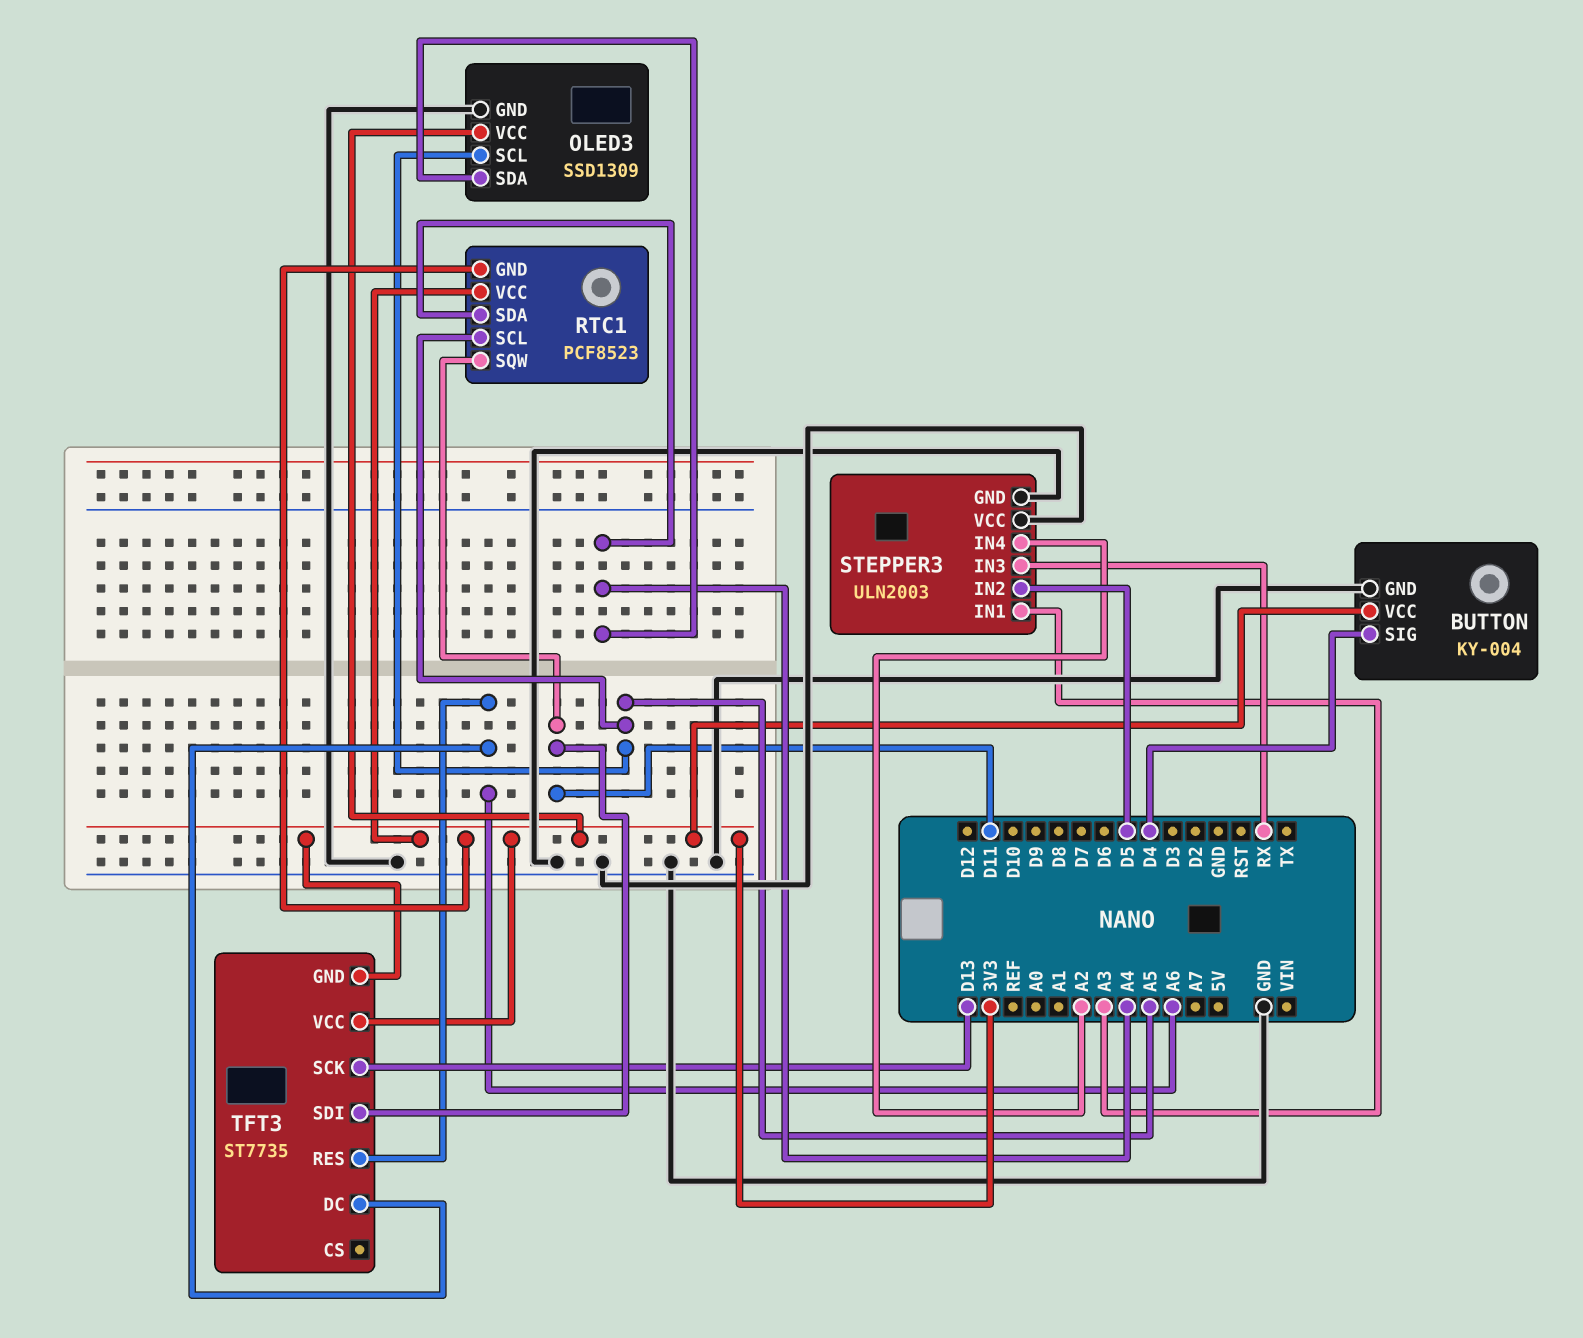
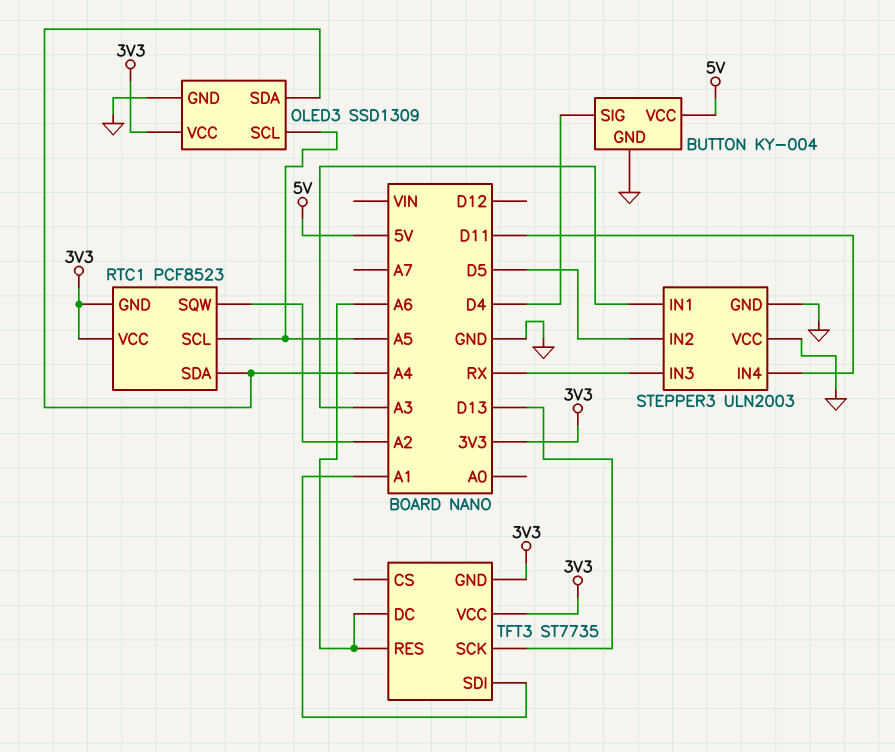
BUTTON pin VCC: 3V3 -> 5V
RTC1 pin SQW: D11 -> A2
STEPPER3 pin IN4: A2 -> D11
TFT3 pin SDI: D11 -> A1

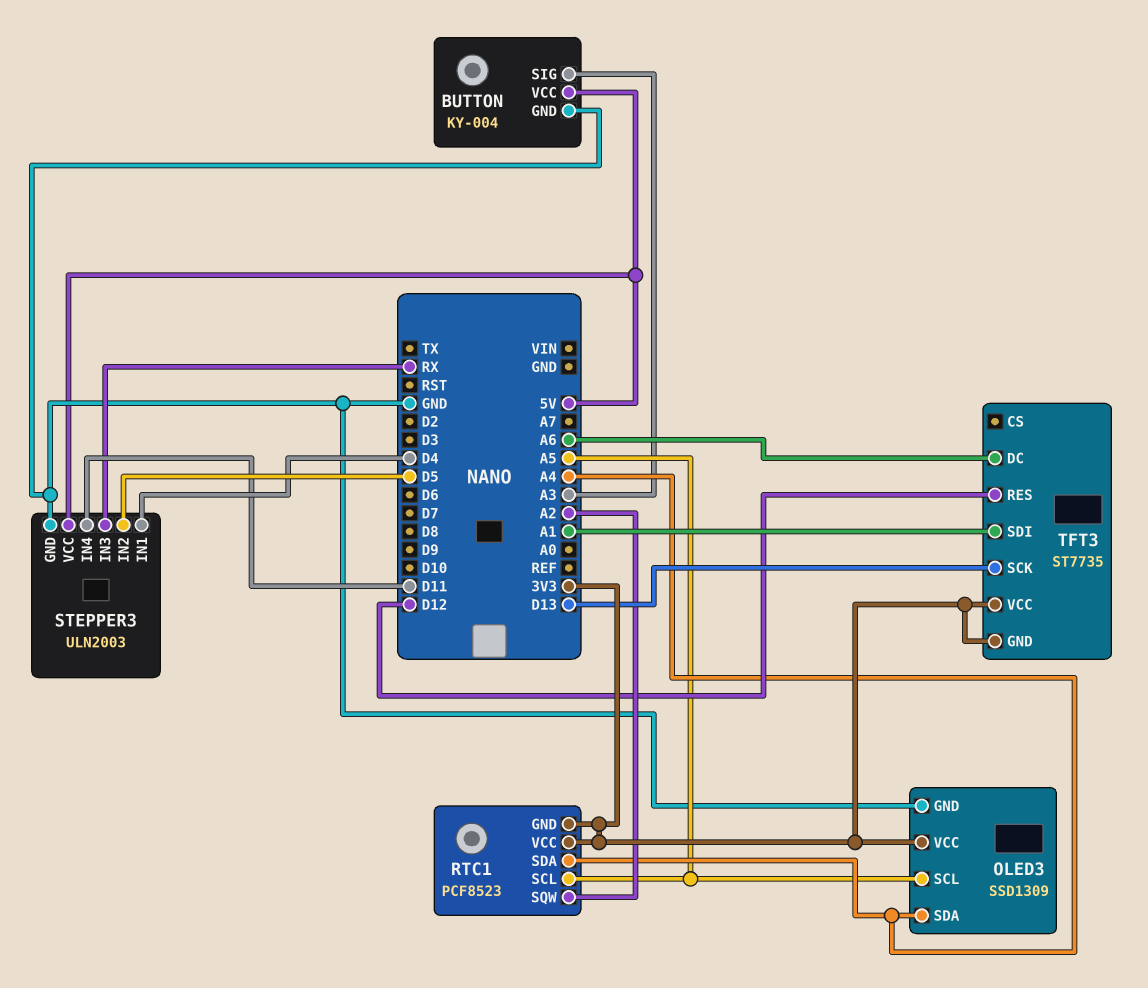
BUTTON pin SIG: D4 -> A3
STEPPER3 pin IN1: A3 -> D4
STEPPER3 pin VCC: GND -> 5V
TFT3 pin RES: A6 -> D12

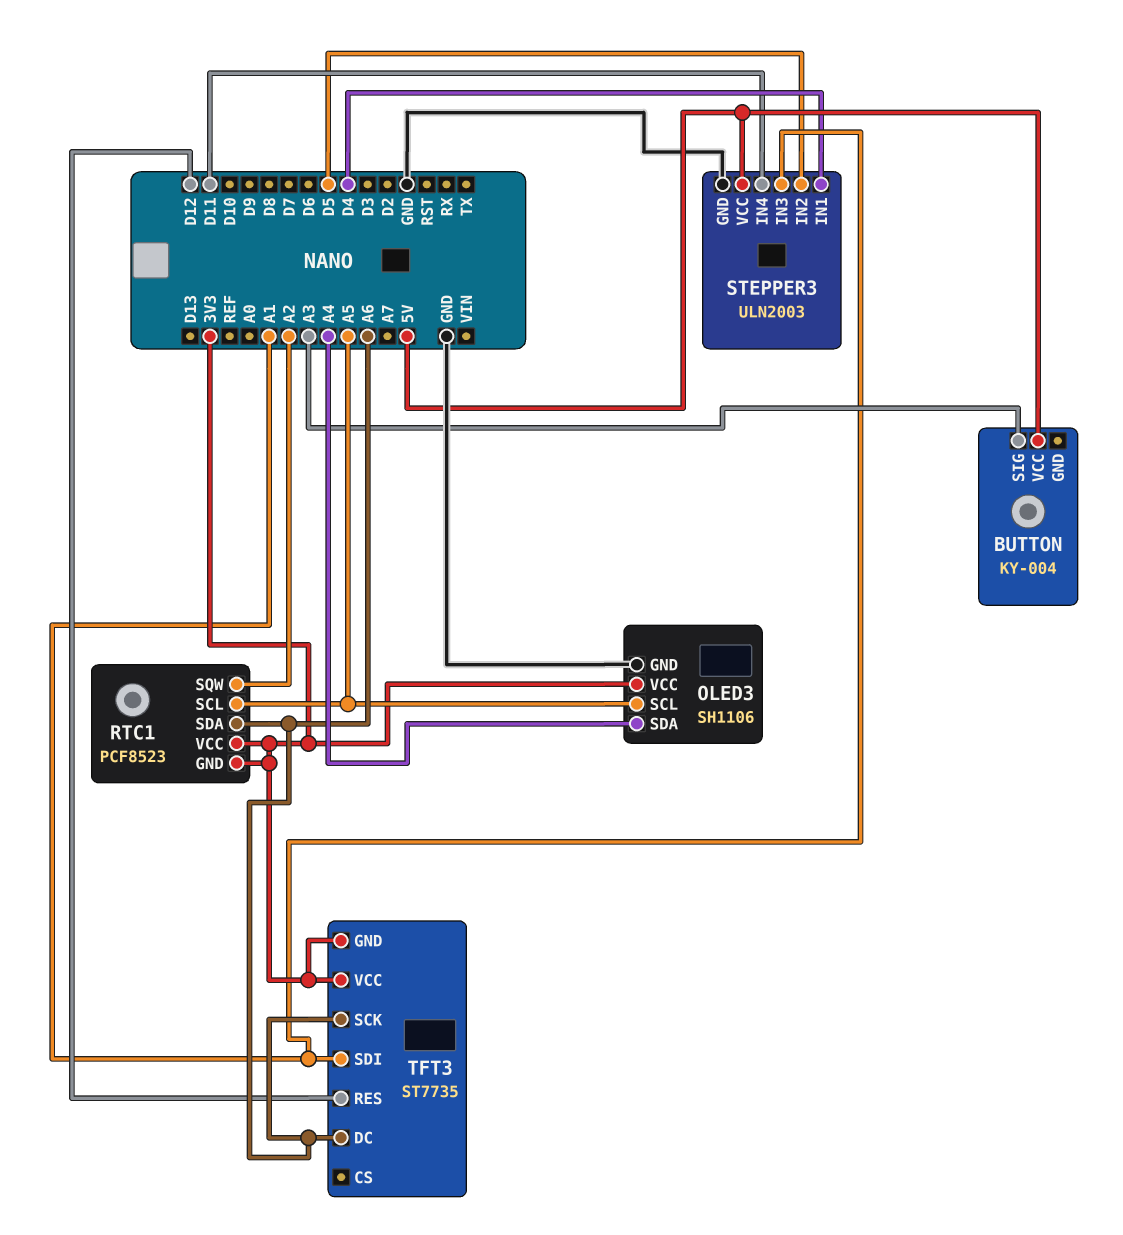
BUTTON pin GND: GND -> none
OLED3: SSD1309 -> SH1106
RTC1 pin SDA: A4 -> A6
STEPPER3 pin IN3: RX -> A1
TFT3 pin SCK: D13 -> A6

